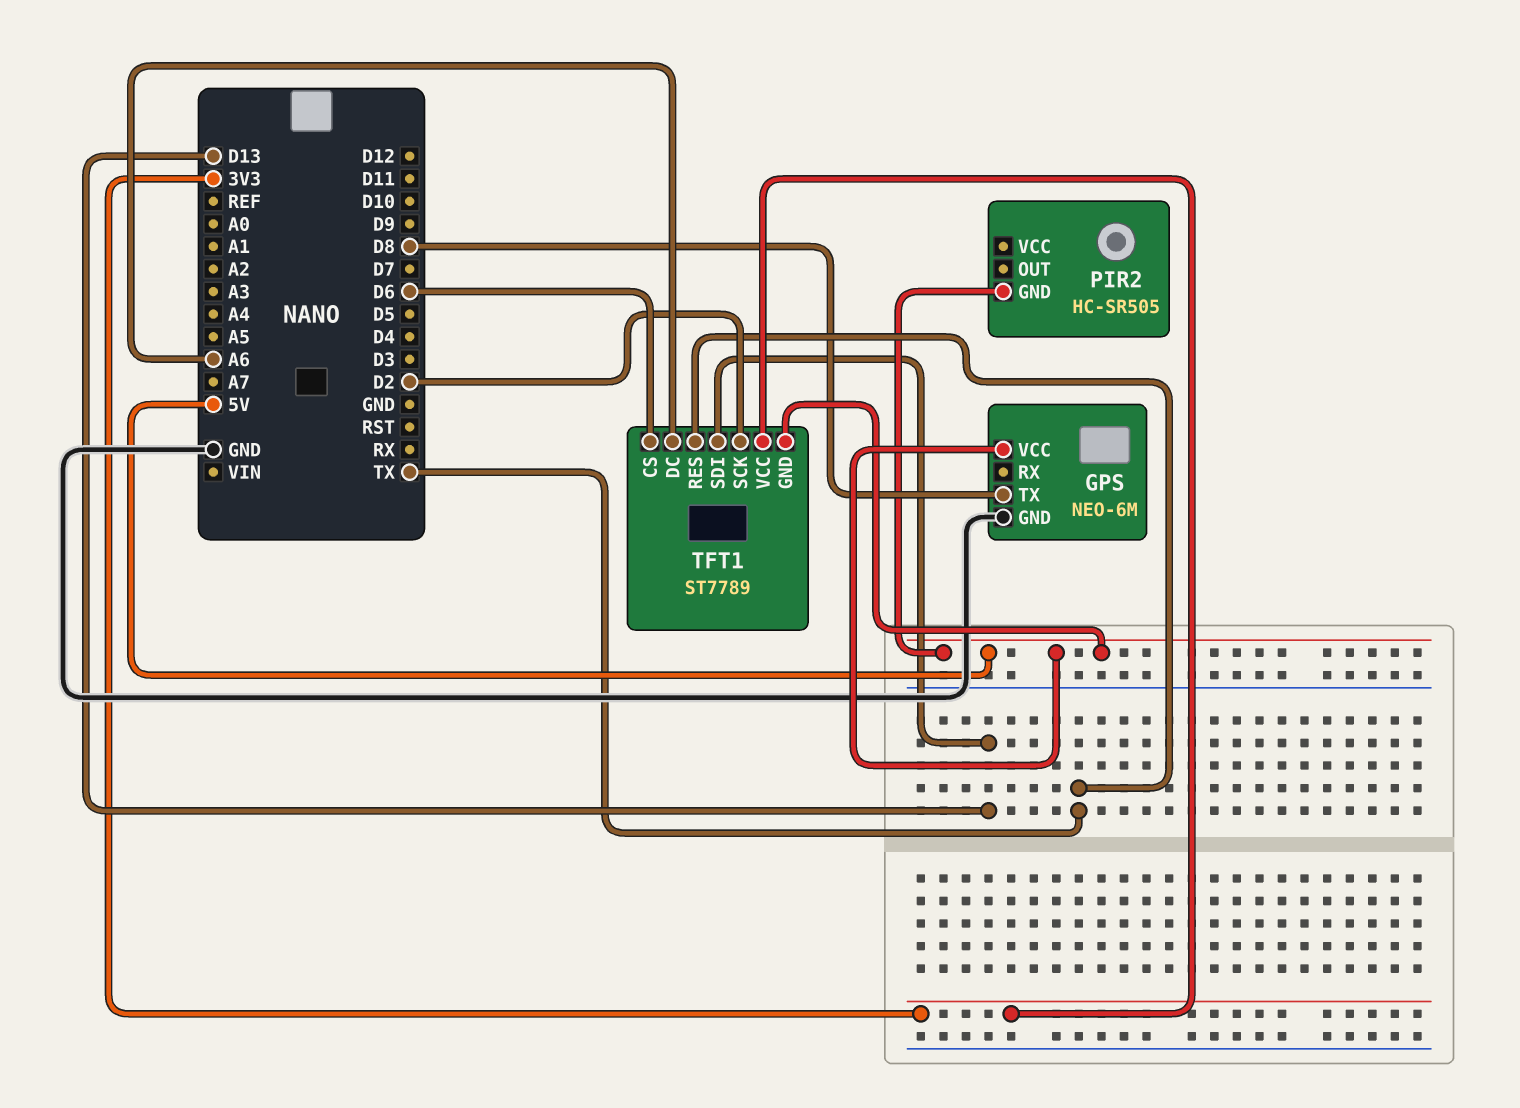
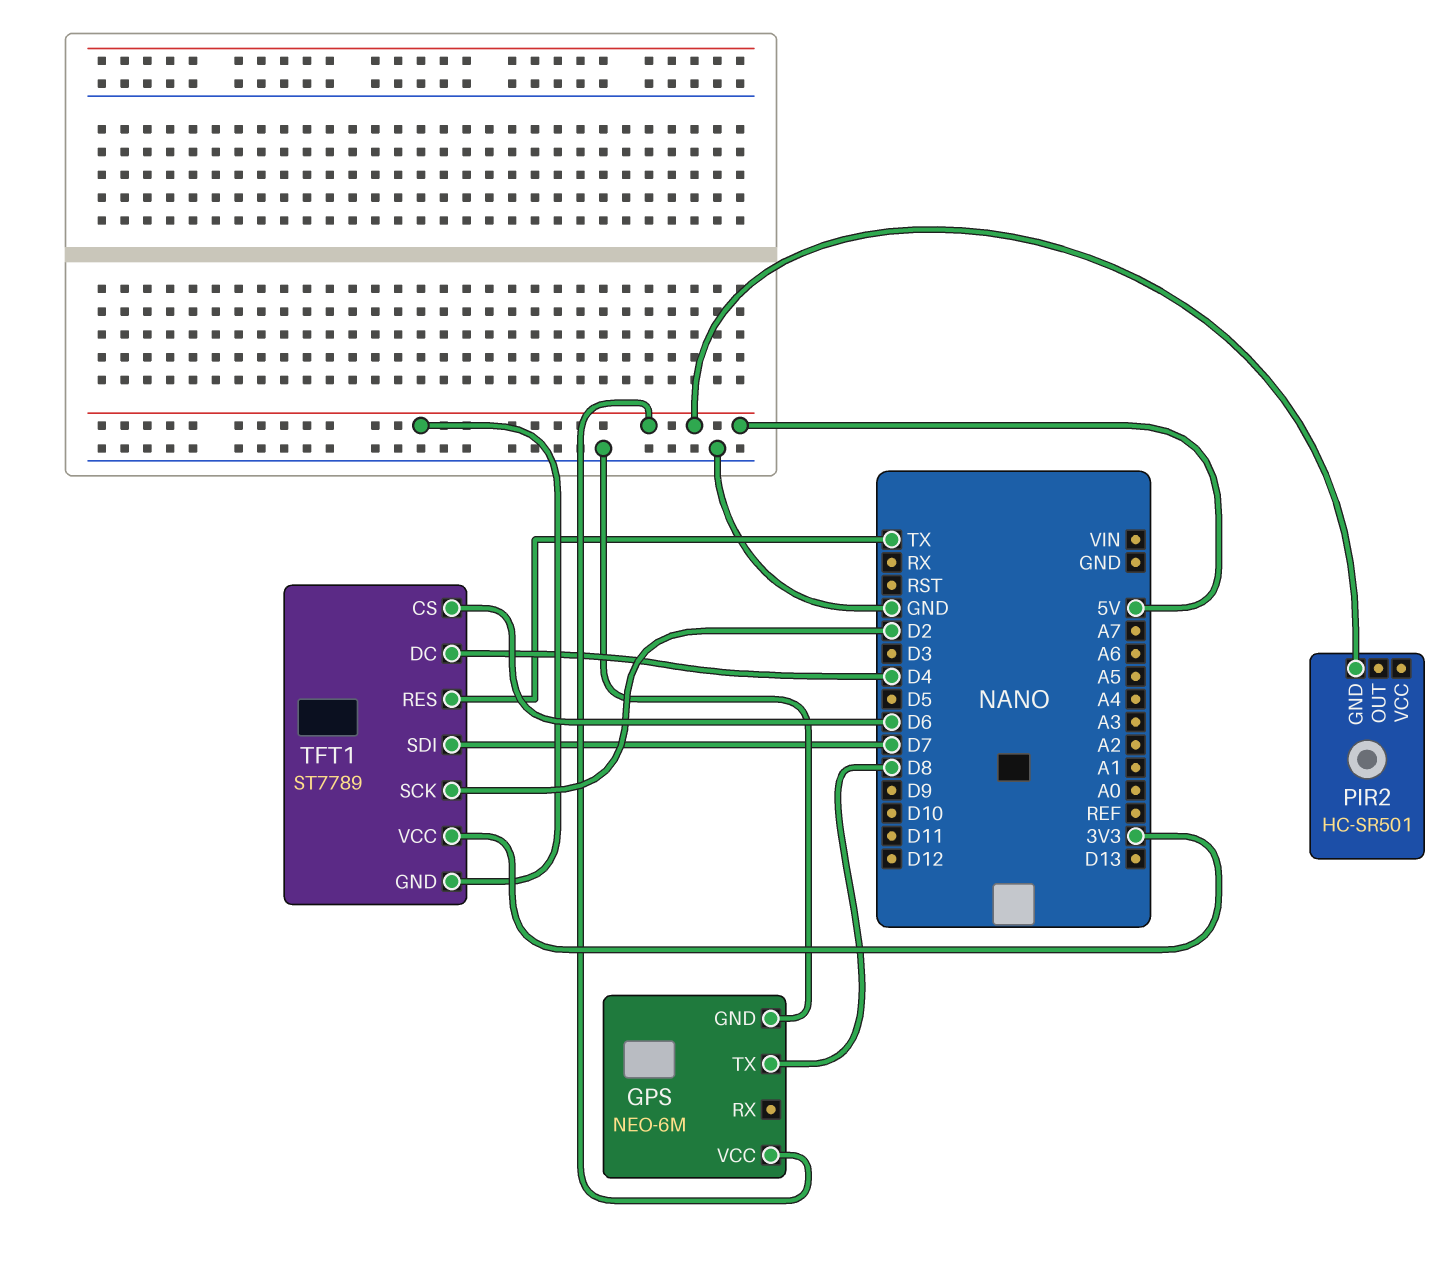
PIR2: HC-SR505 -> HC-SR501
TFT1 pin DC: A6 -> D4
TFT1 pin SDI: D13 -> D7

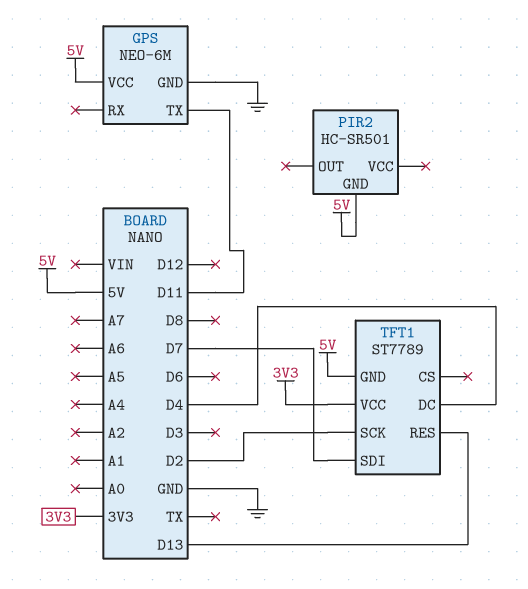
GPS pin TX: D8 -> D11
TFT1 pin CS: D6 -> none
TFT1 pin RES: TX -> D13

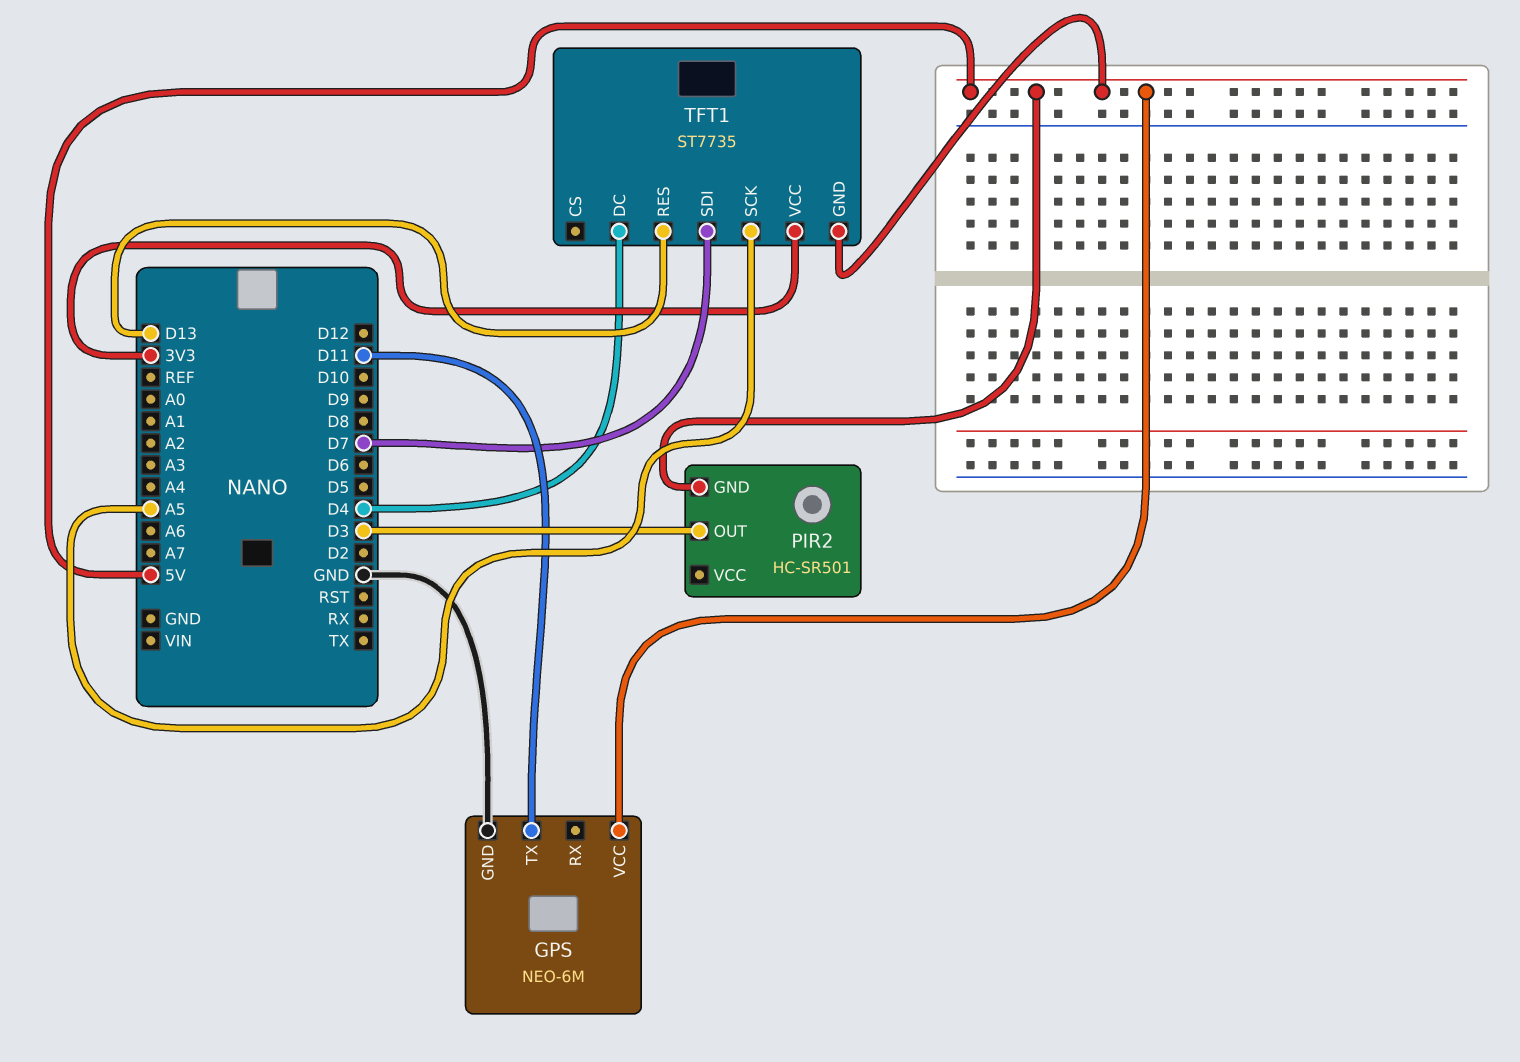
PIR2 pin OUT: none -> D3
TFT1: ST7789 -> ST7735
TFT1 pin SCK: D2 -> A5

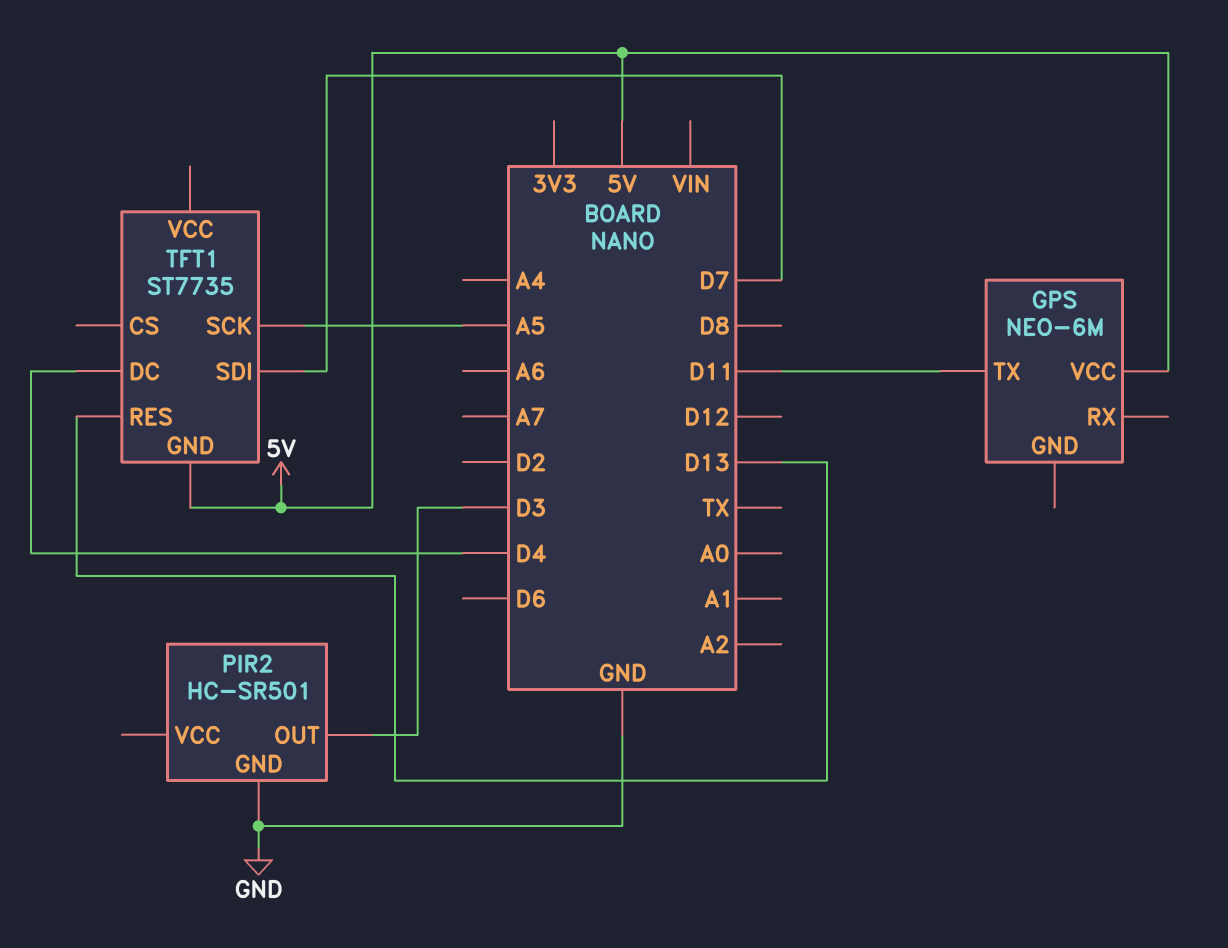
GPS pin GND: GND -> none
PIR2 pin GND: 5V -> GND
TFT1 pin VCC: 3V3 -> none

